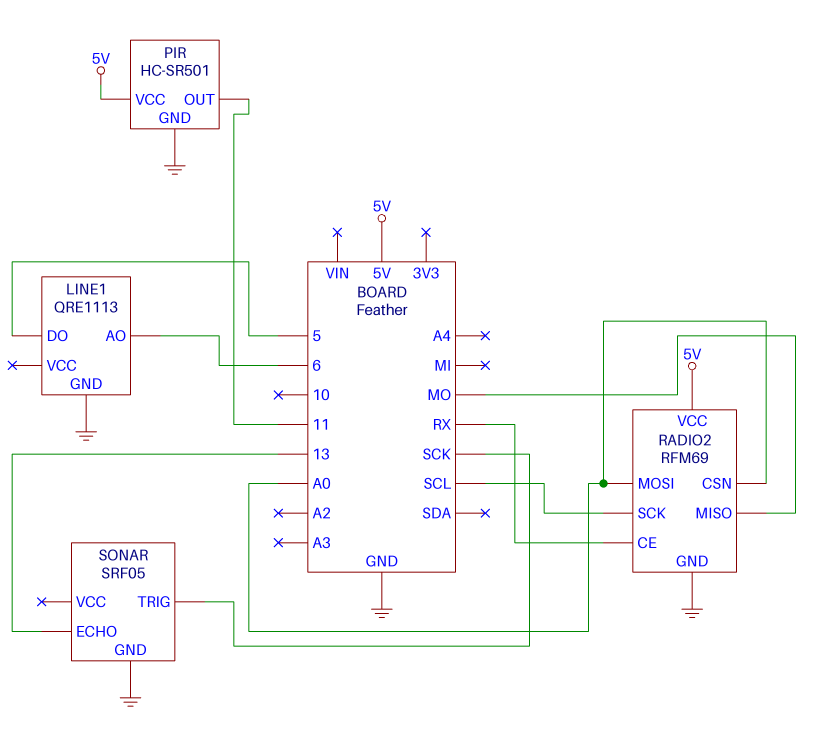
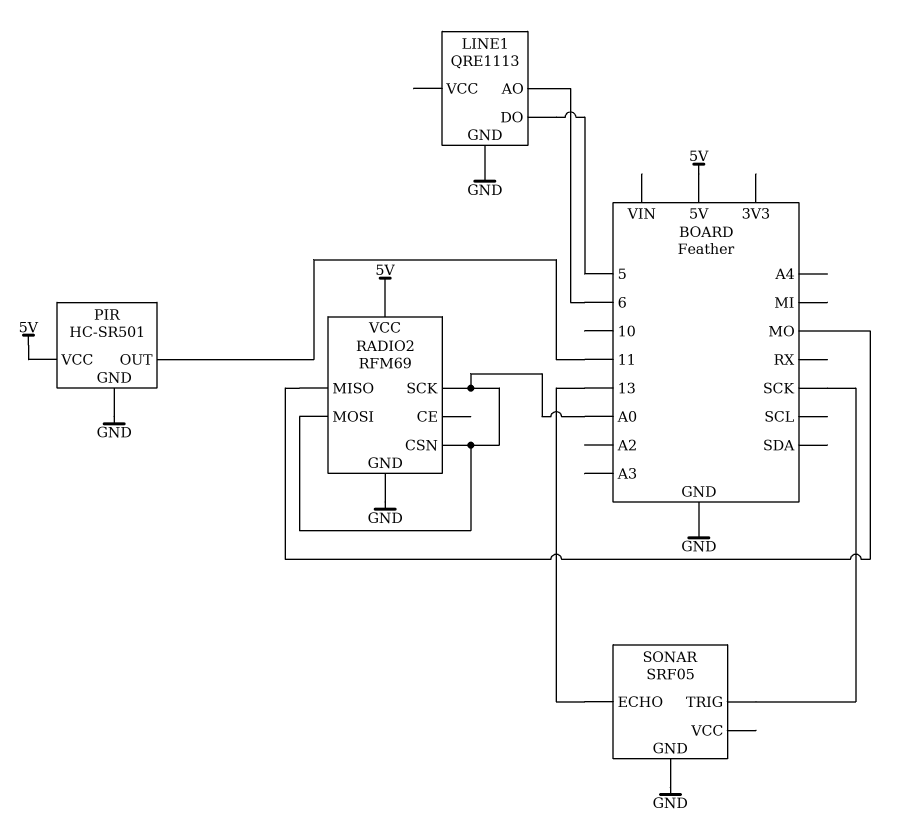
RADIO2 pin CE: RX -> none
RADIO2 pin SCK: SCL -> A0

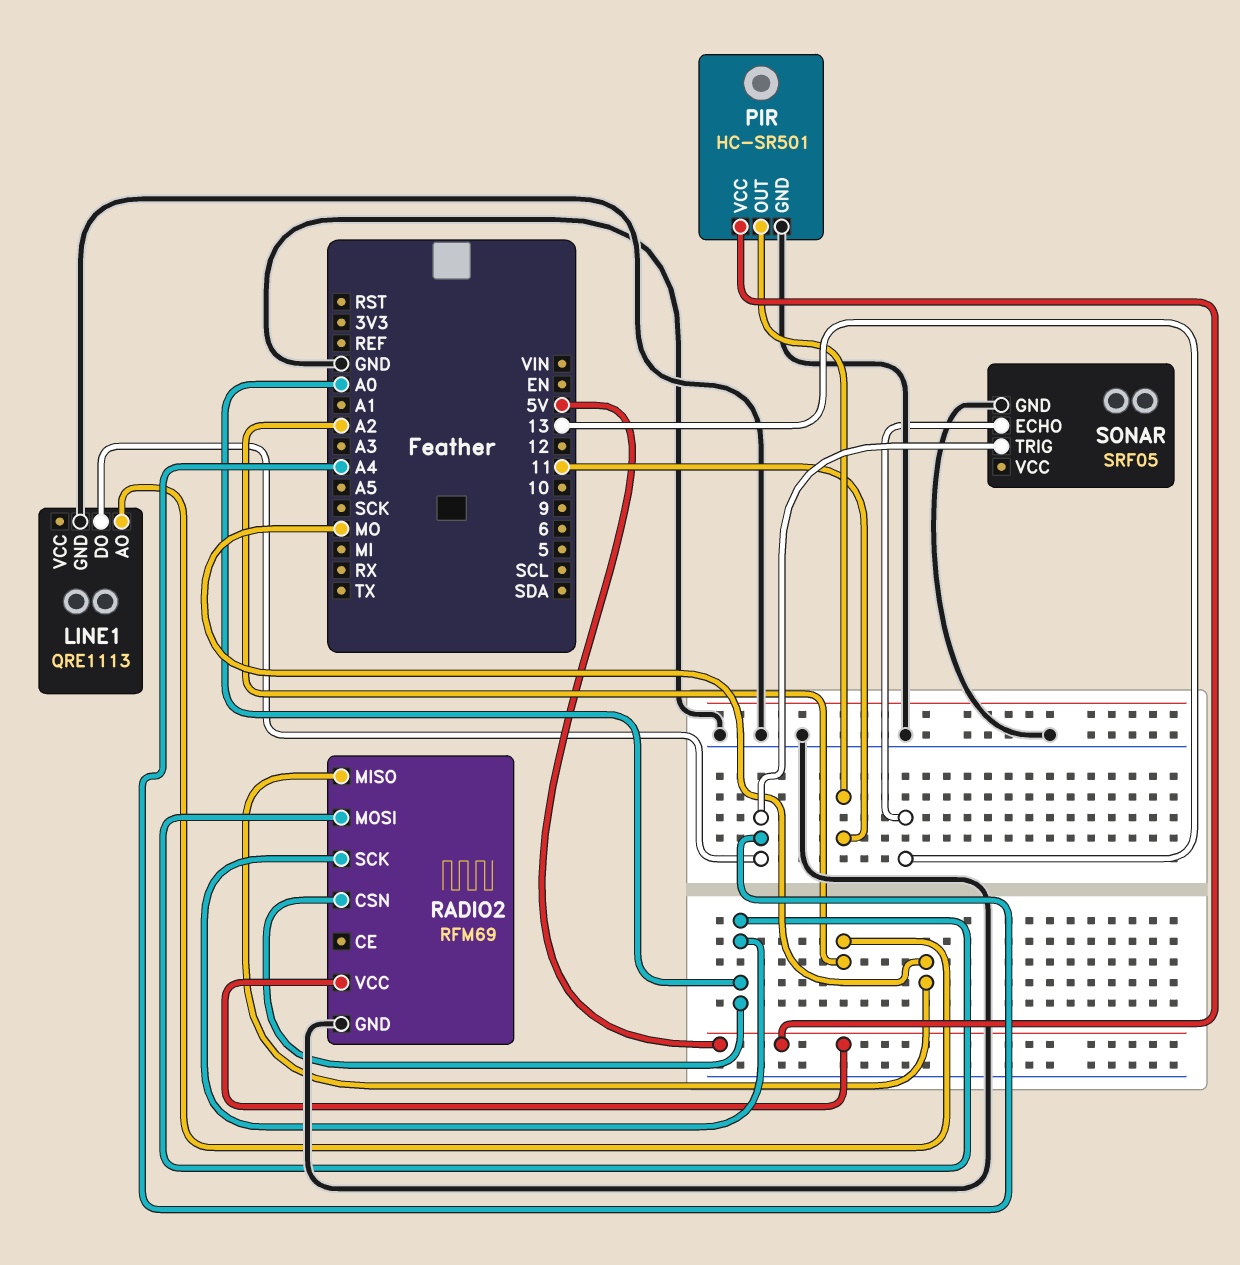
LINE1 pin AO: 6 -> A2
LINE1 pin DO: 5 -> A4
SONAR pin TRIG: SCK -> A4

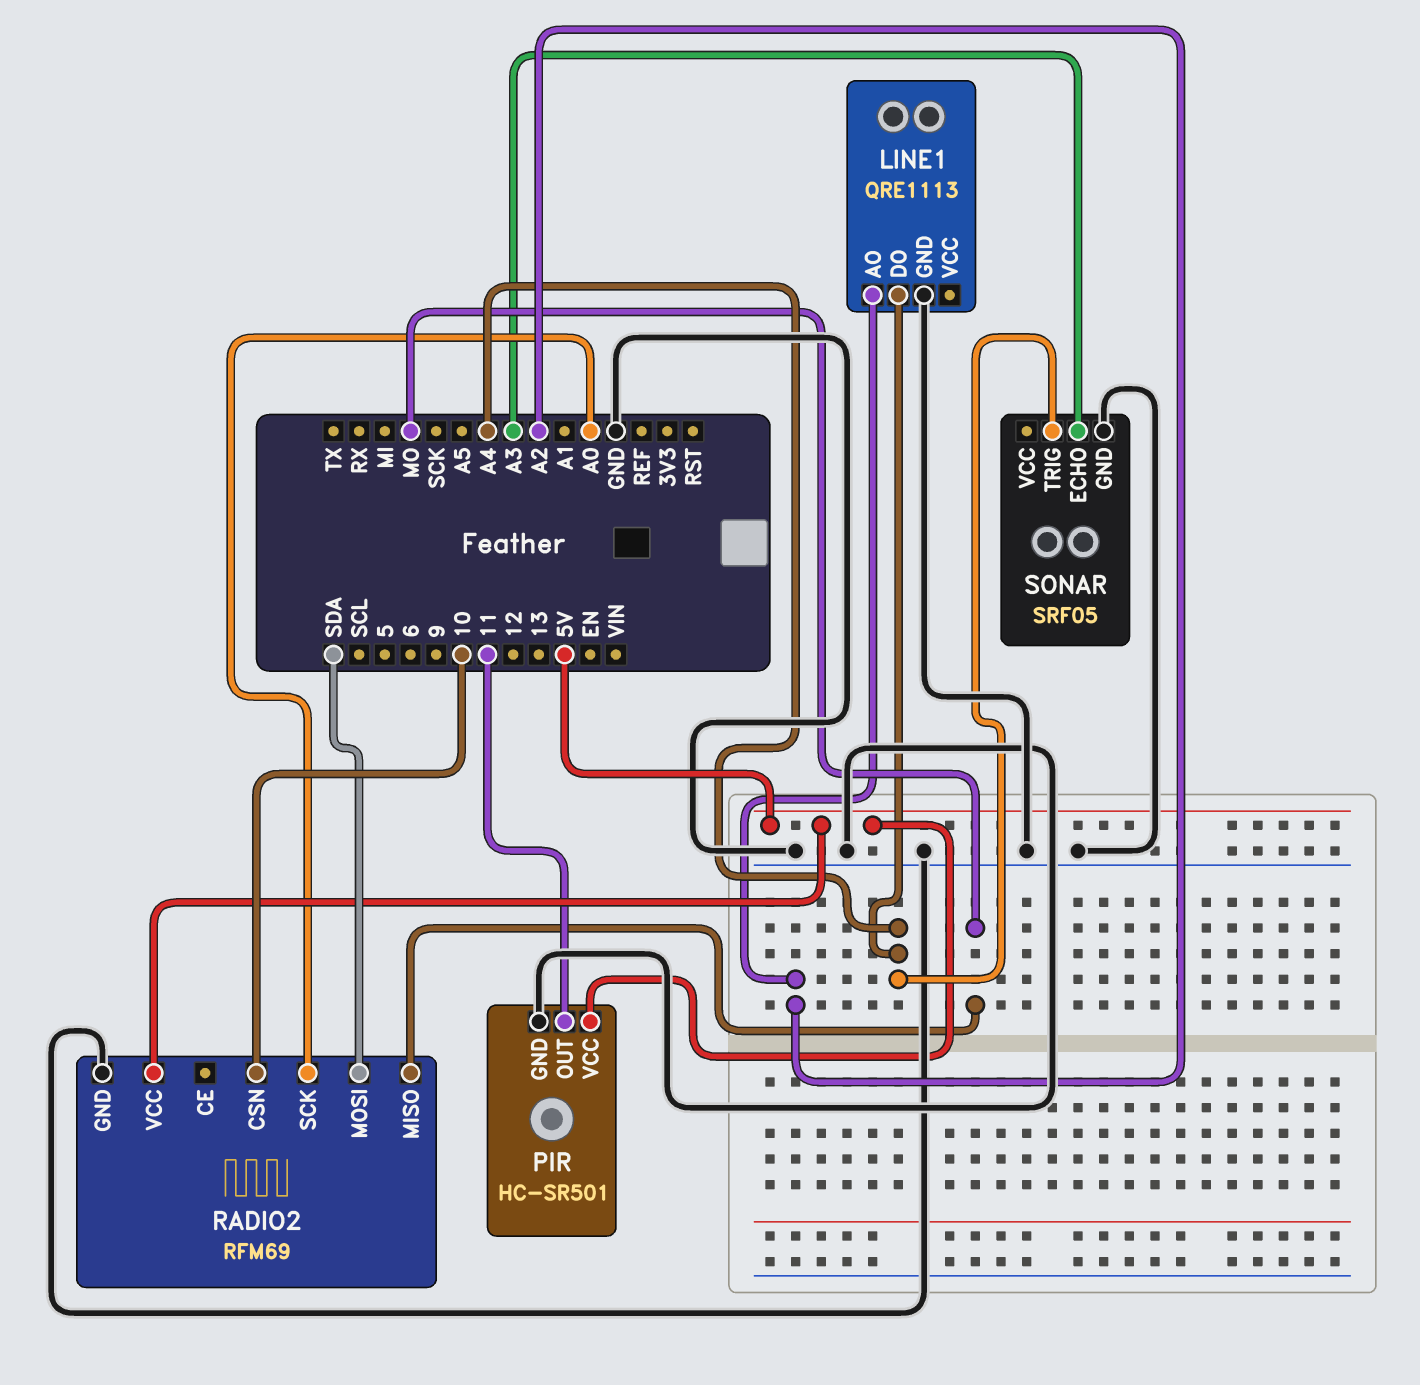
RADIO2 pin CSN: A0 -> 10
RADIO2 pin MOSI: A0 -> SDA
SONAR pin ECHO: 13 -> A3

